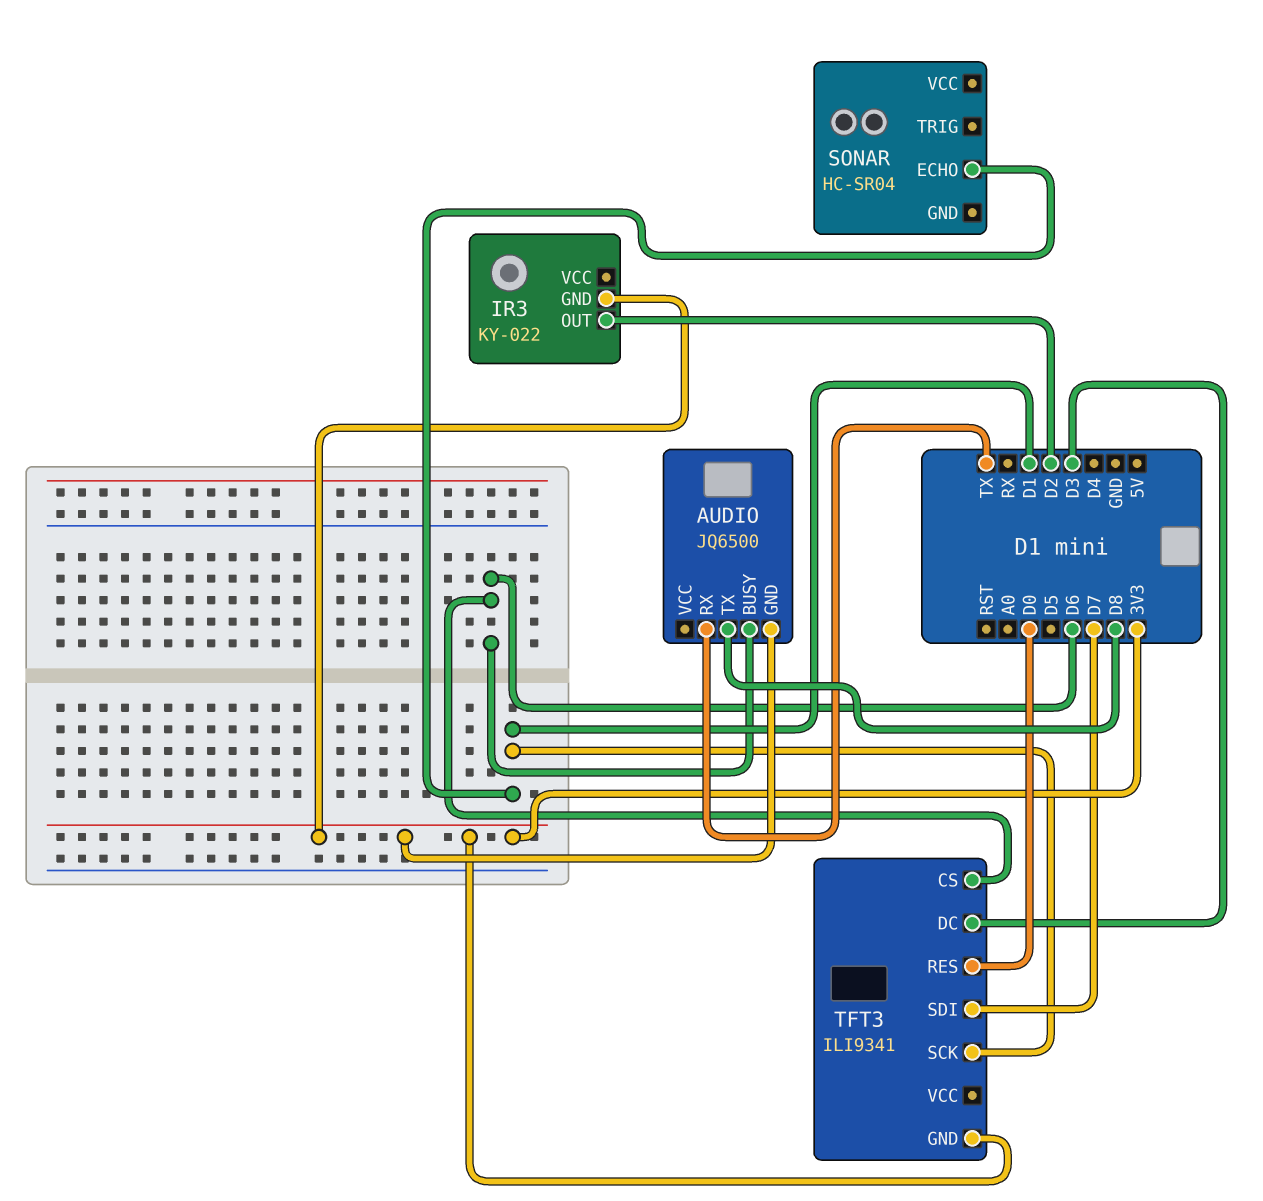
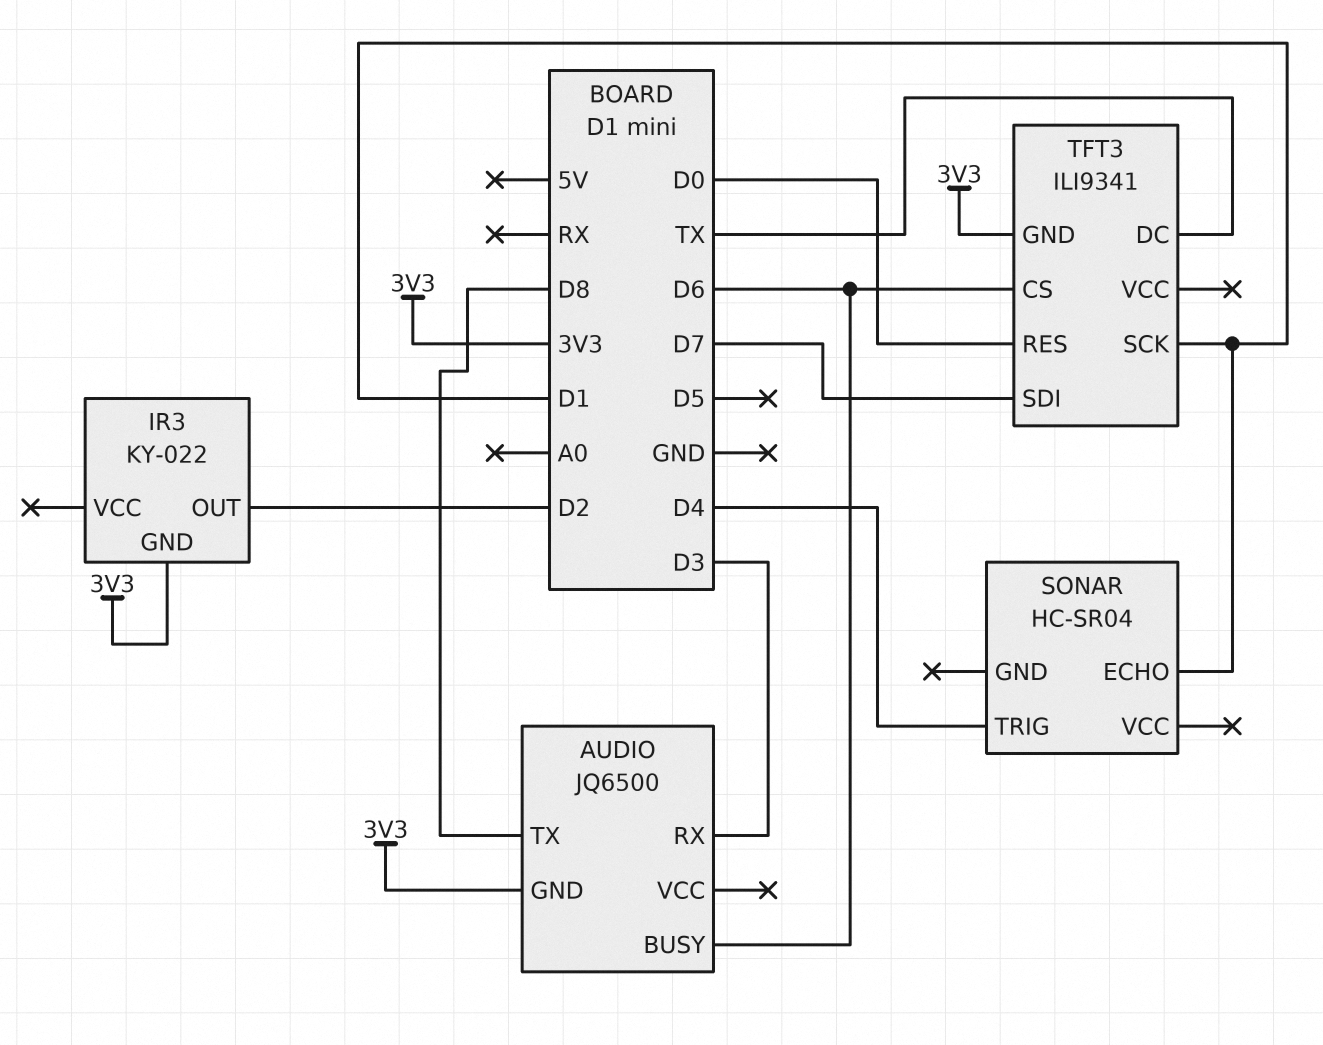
AUDIO pin RX: TX -> D3
SONAR pin TRIG: none -> D4
TFT3 pin DC: D3 -> TX

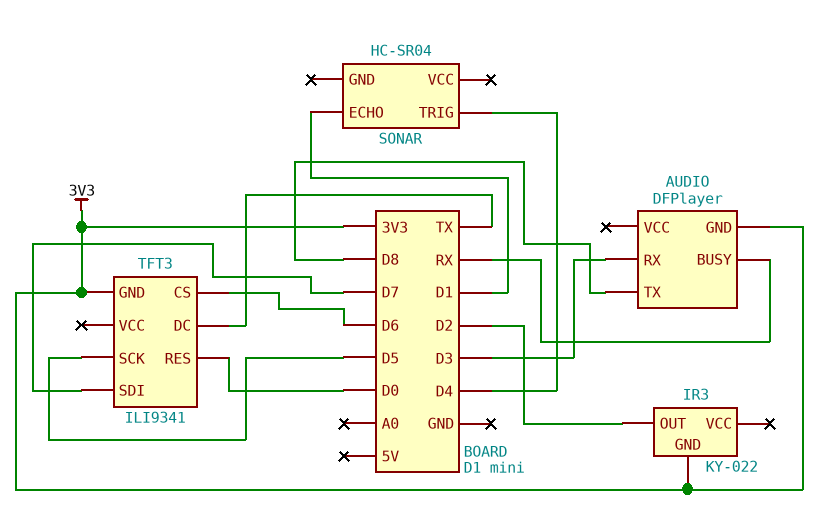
AUDIO: JQ6500 -> DFPlayer
AUDIO pin BUSY: D6 -> RX
TFT3 pin SCK: D1 -> D5

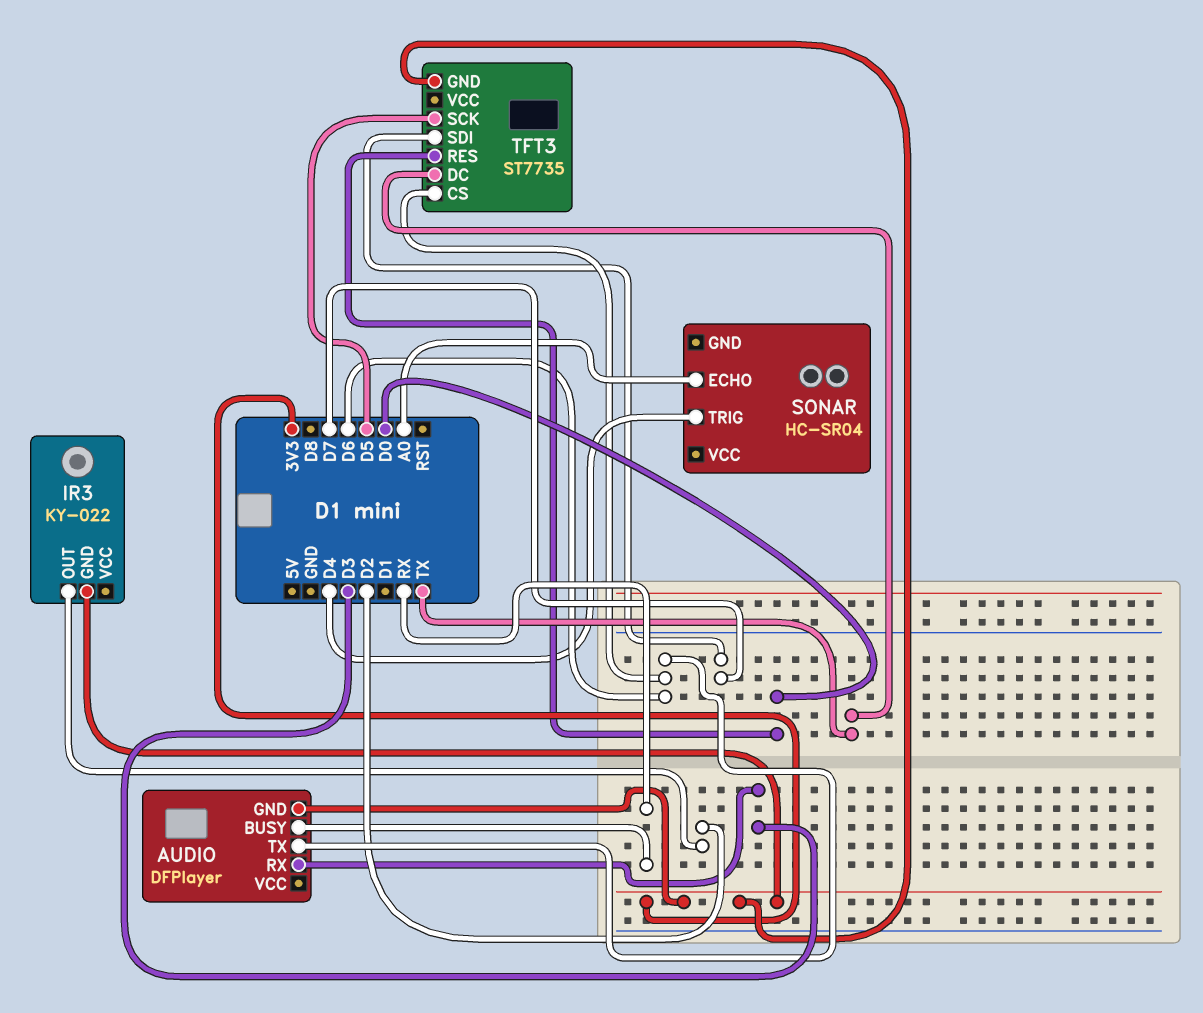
AUDIO pin TX: D8 -> D6
SONAR pin ECHO: D1 -> A0
TFT3: ILI9341 -> ST7735

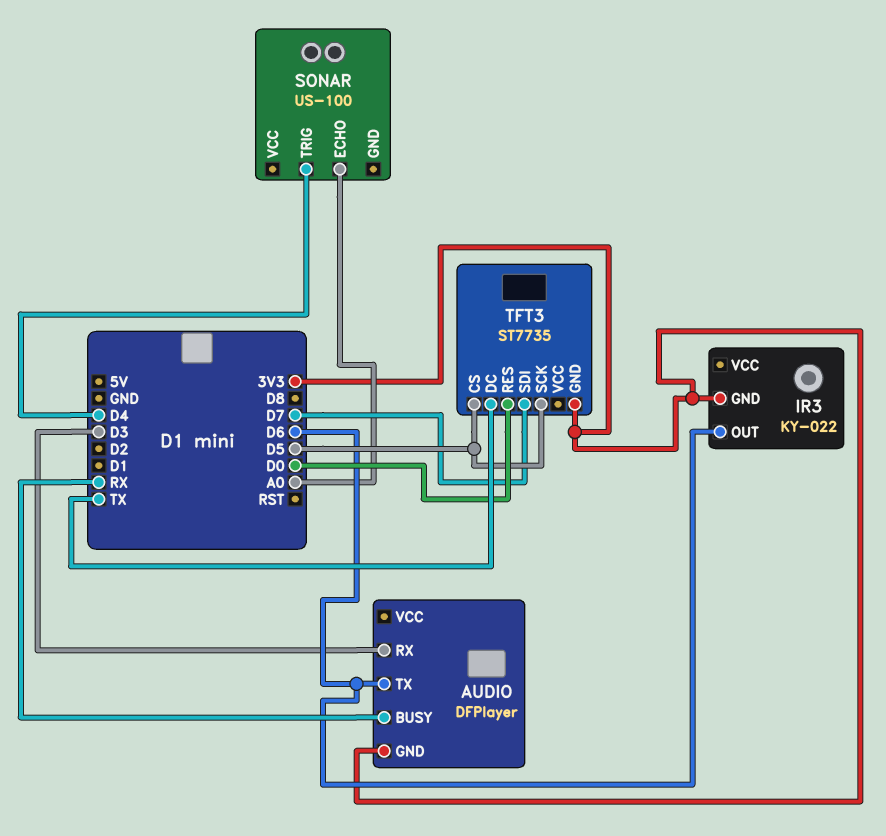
IR3 pin OUT: D2 -> D6
SONAR: HC-SR04 -> US-100
TFT3 pin CS: D6 -> D5

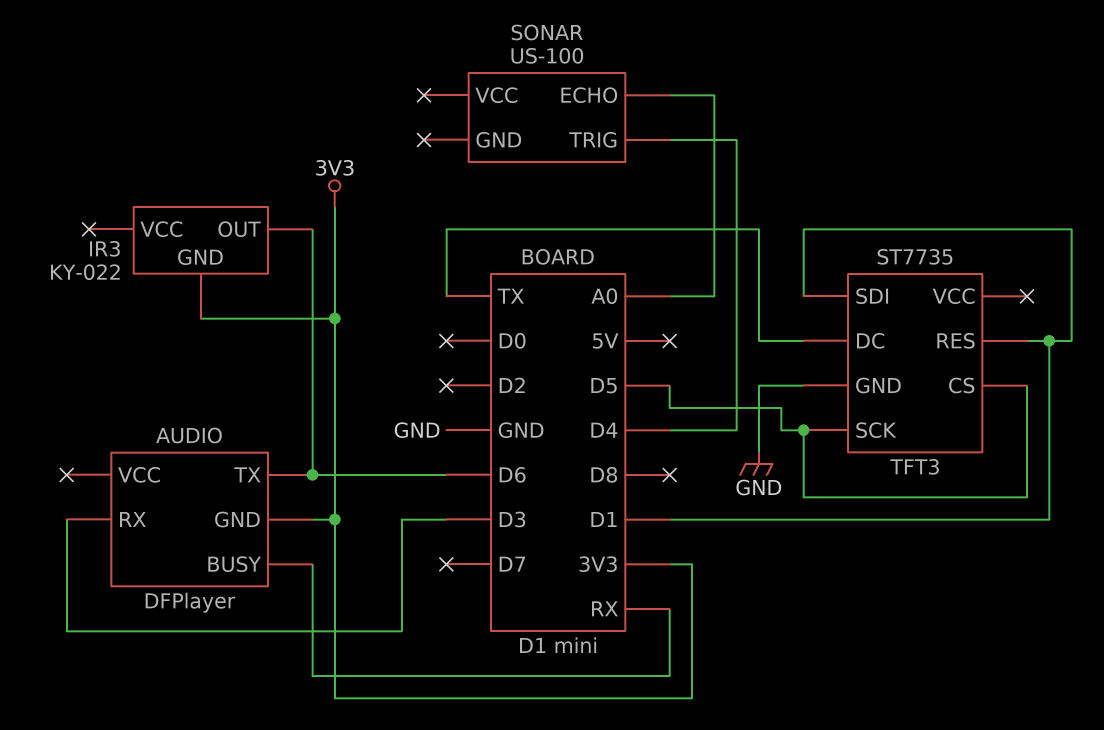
TFT3 pin GND: 3V3 -> GND
TFT3 pin RES: D0 -> D1
TFT3 pin SDI: D7 -> D1

